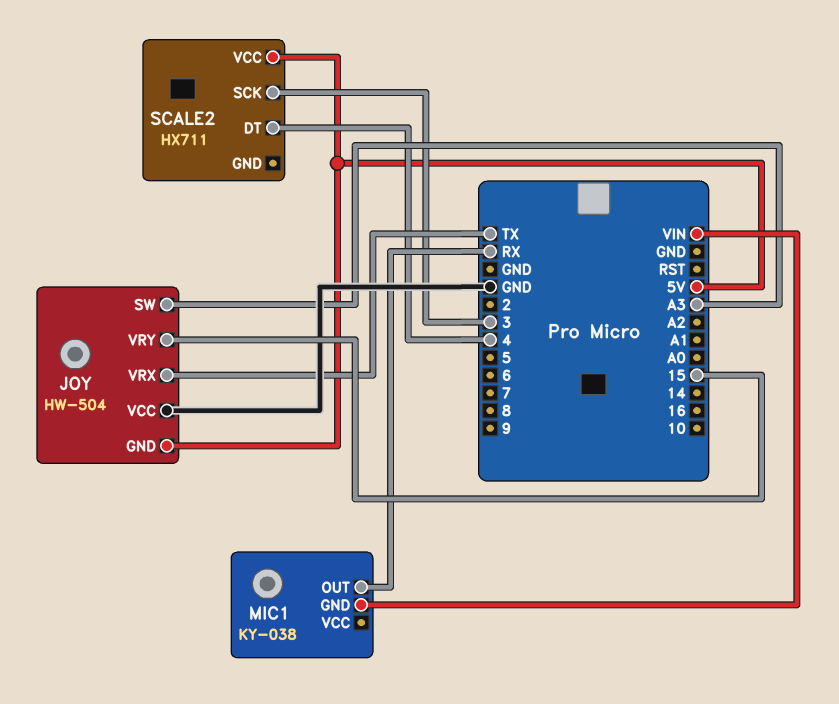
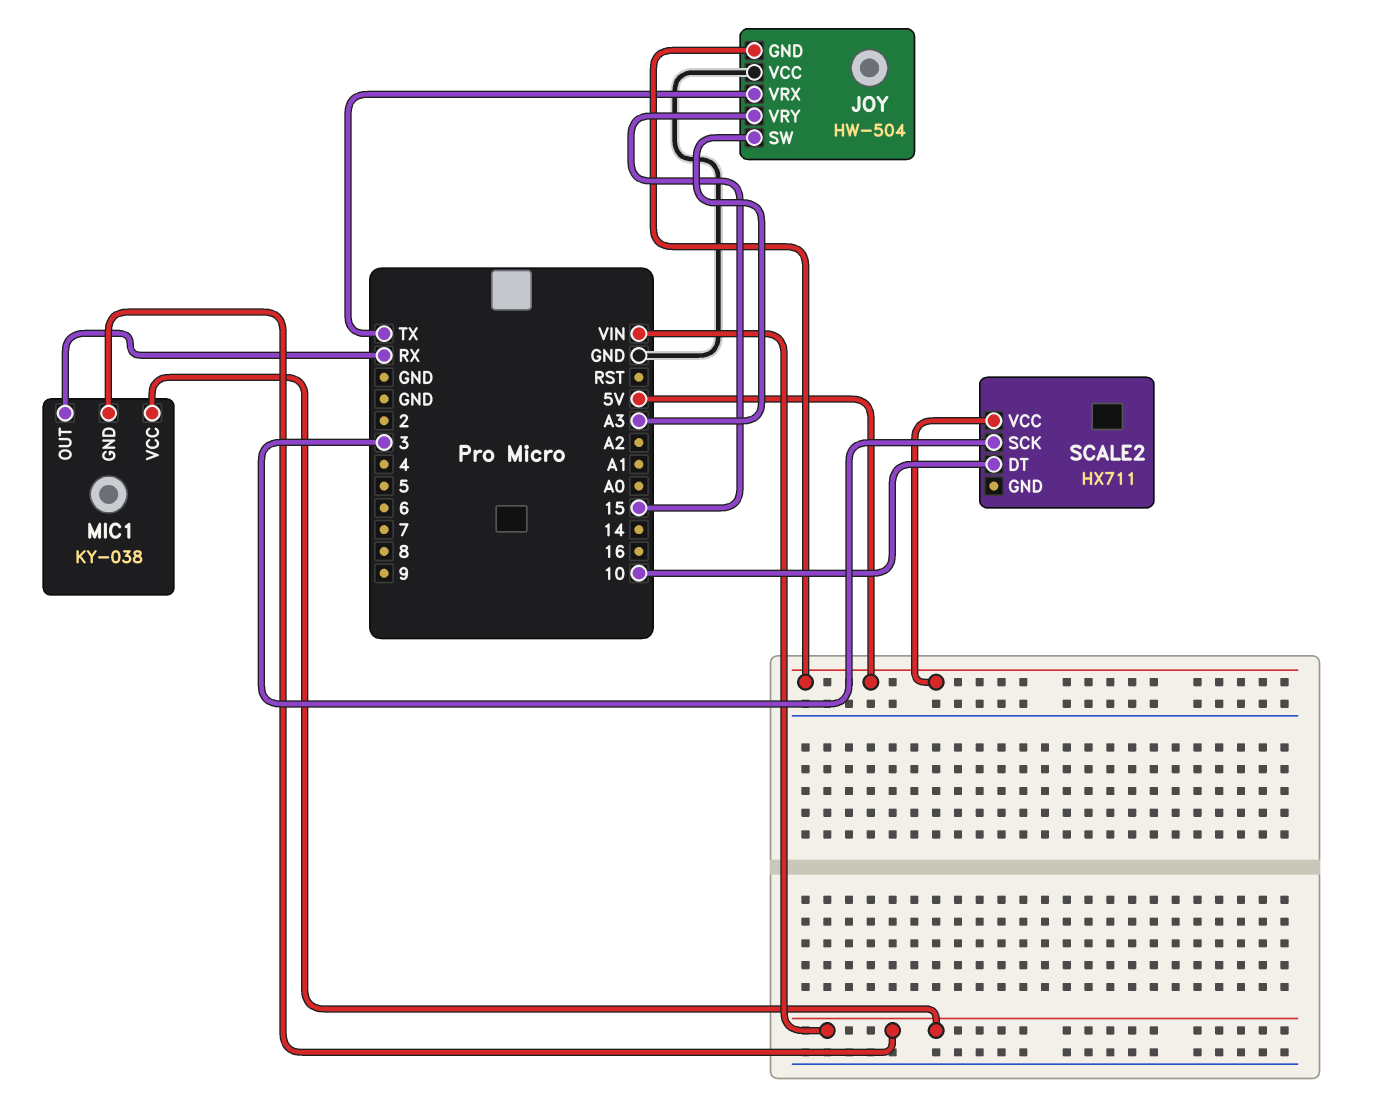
MIC1 pin VCC: none -> VIN
SCALE2 pin DT: 4 -> 10

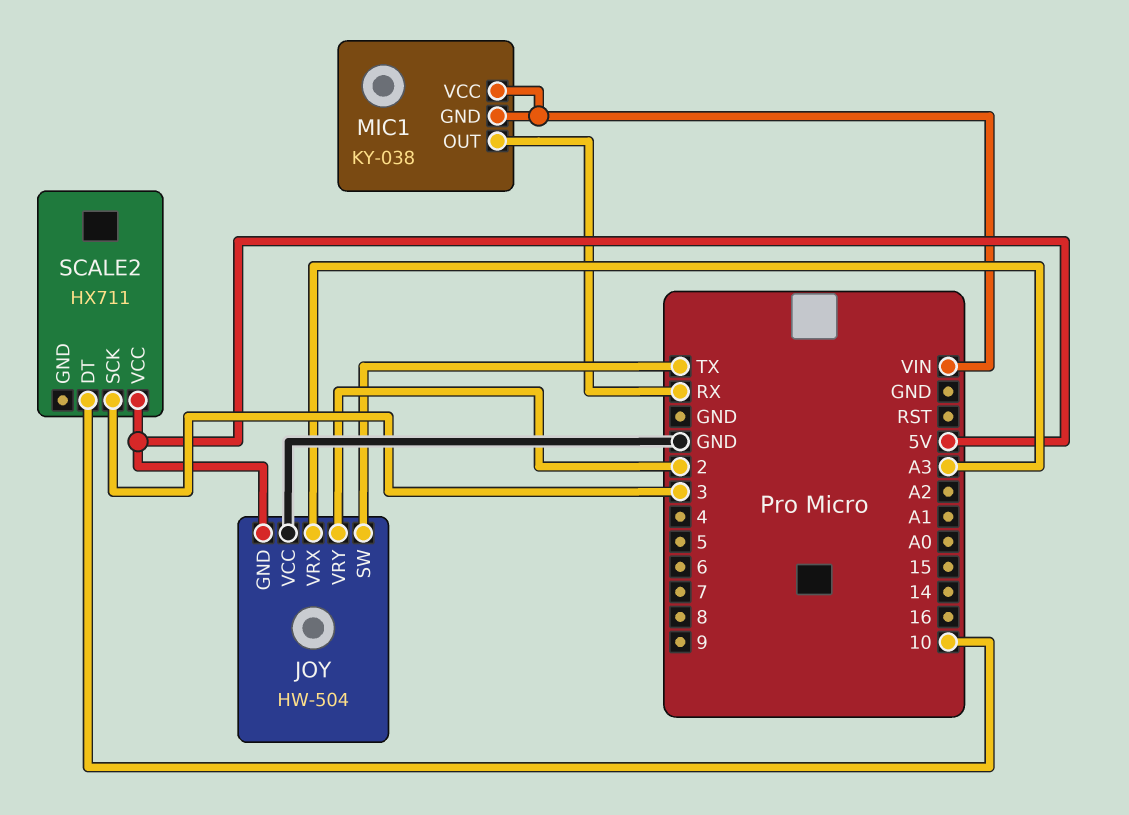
JOY pin SW: A3 -> TX
JOY pin VRX: TX -> A3
JOY pin VRY: 15 -> 2

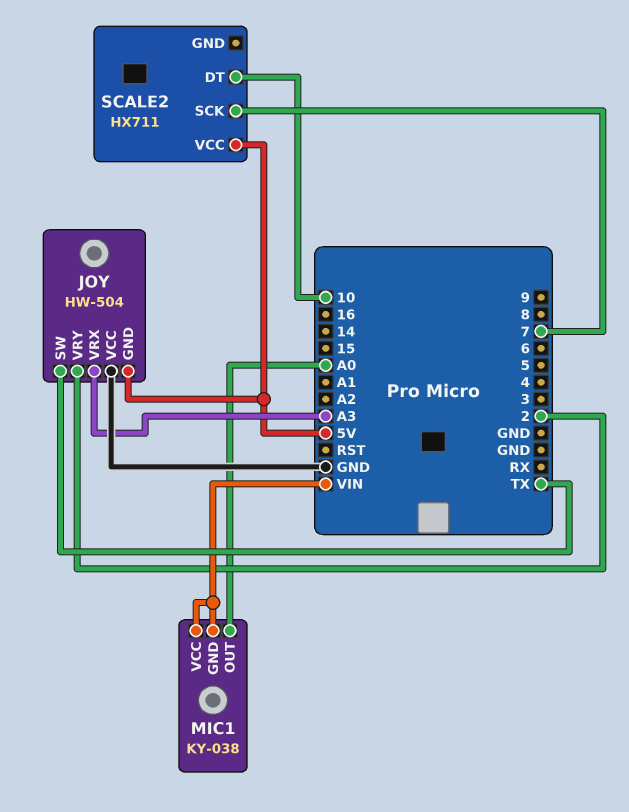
MIC1 pin OUT: RX -> A0
SCALE2 pin SCK: 3 -> 7

